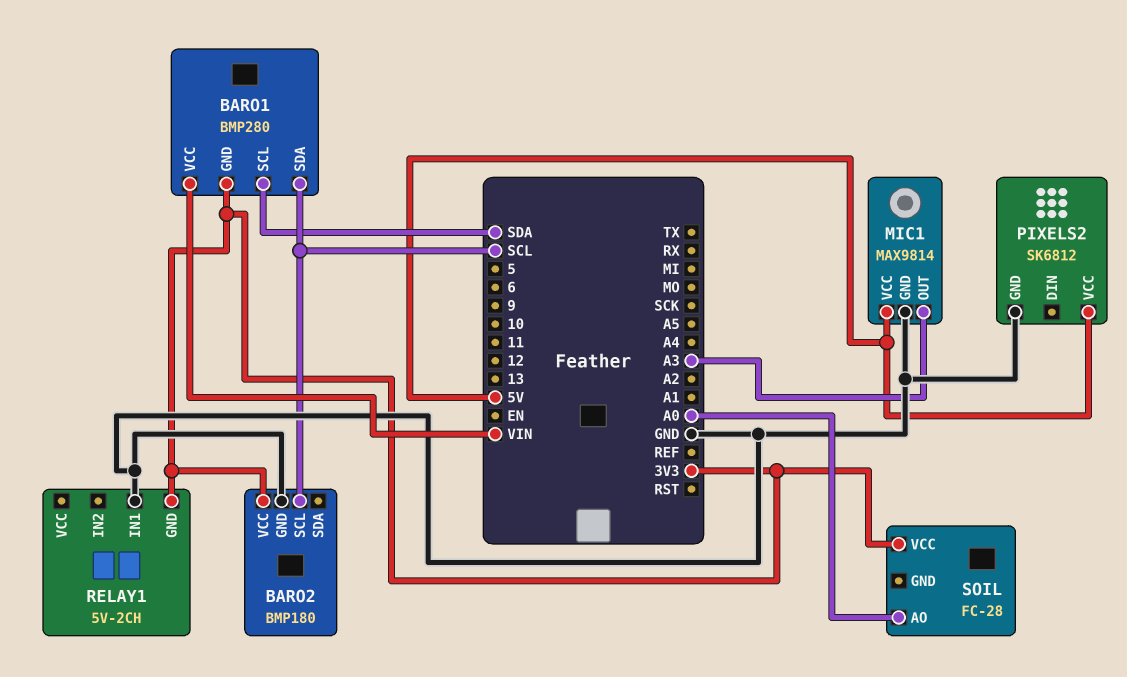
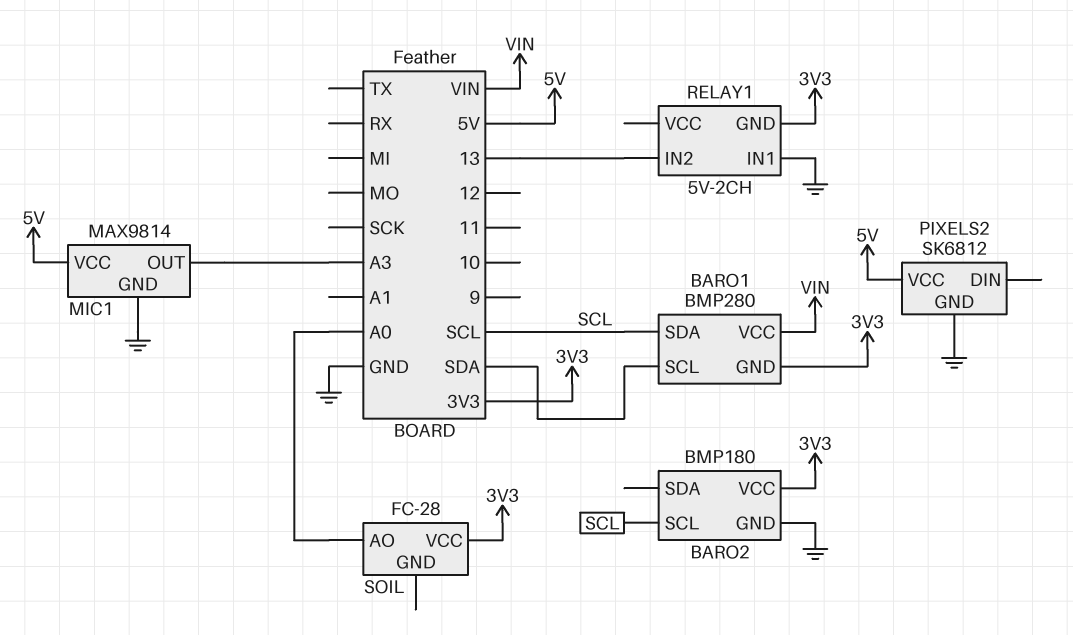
RELAY1 pin IN2: none -> 13

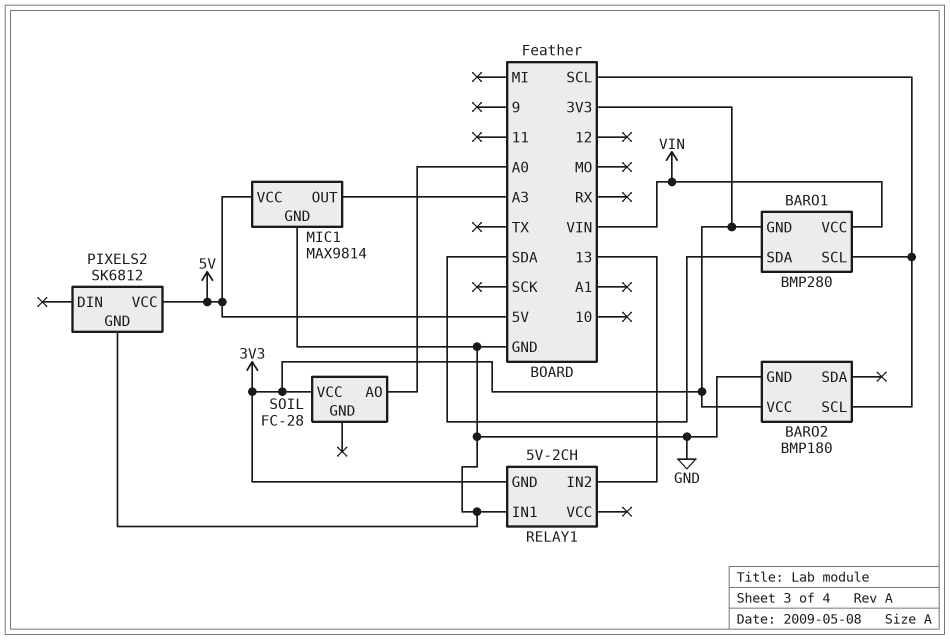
BARO1 pin SCL: SDA -> SCL
BARO1 pin SDA: SCL -> SDA

